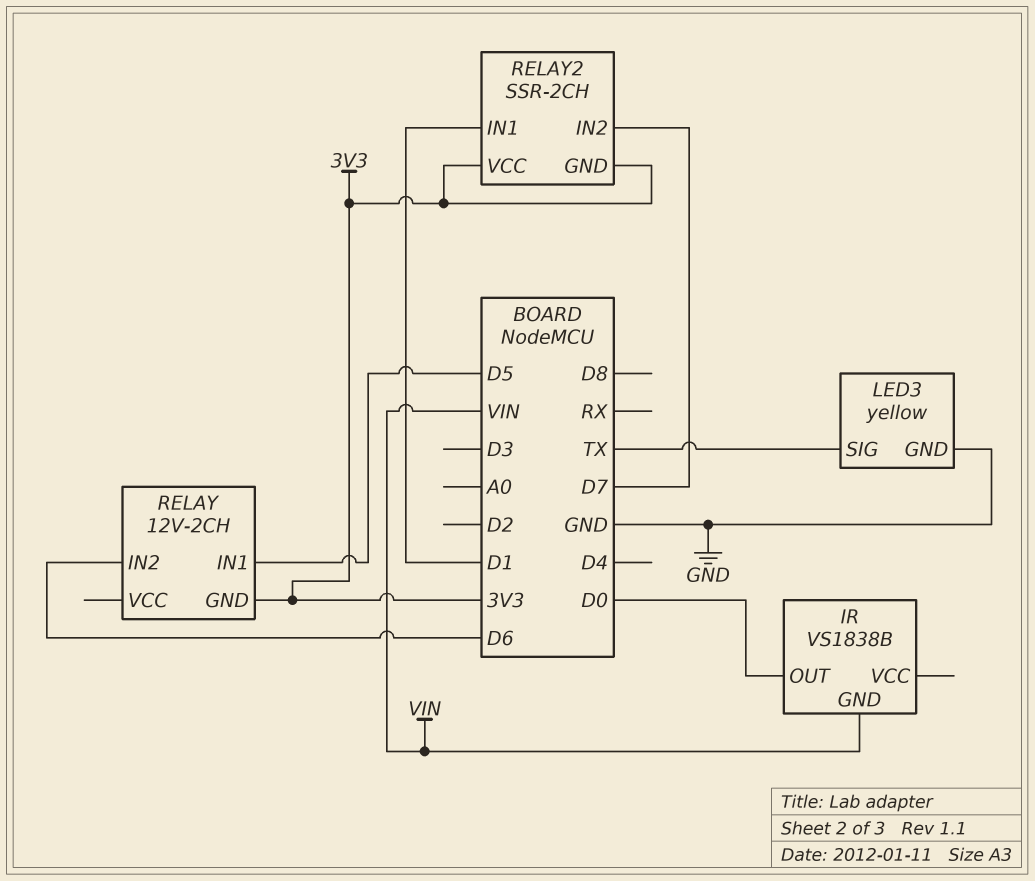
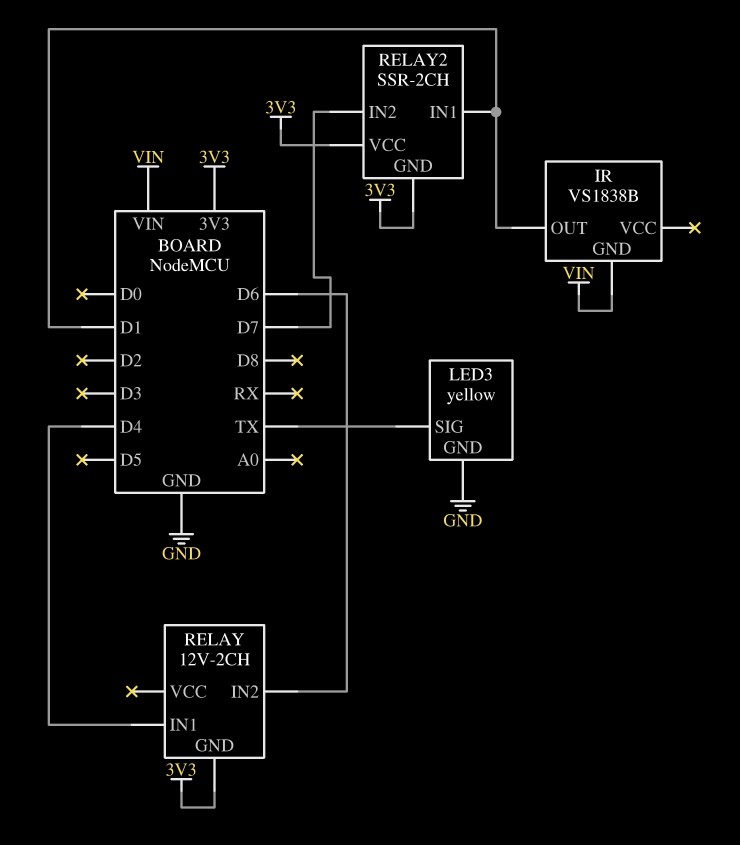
IR pin OUT: D0 -> D1
RELAY pin IN1: D5 -> D4

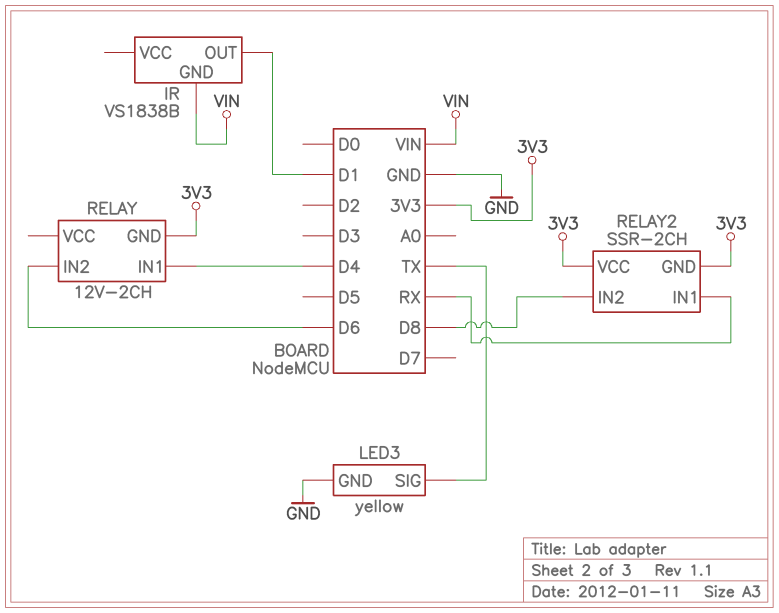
RELAY2 pin IN1: D1 -> RX
RELAY2 pin IN2: D7 -> D8

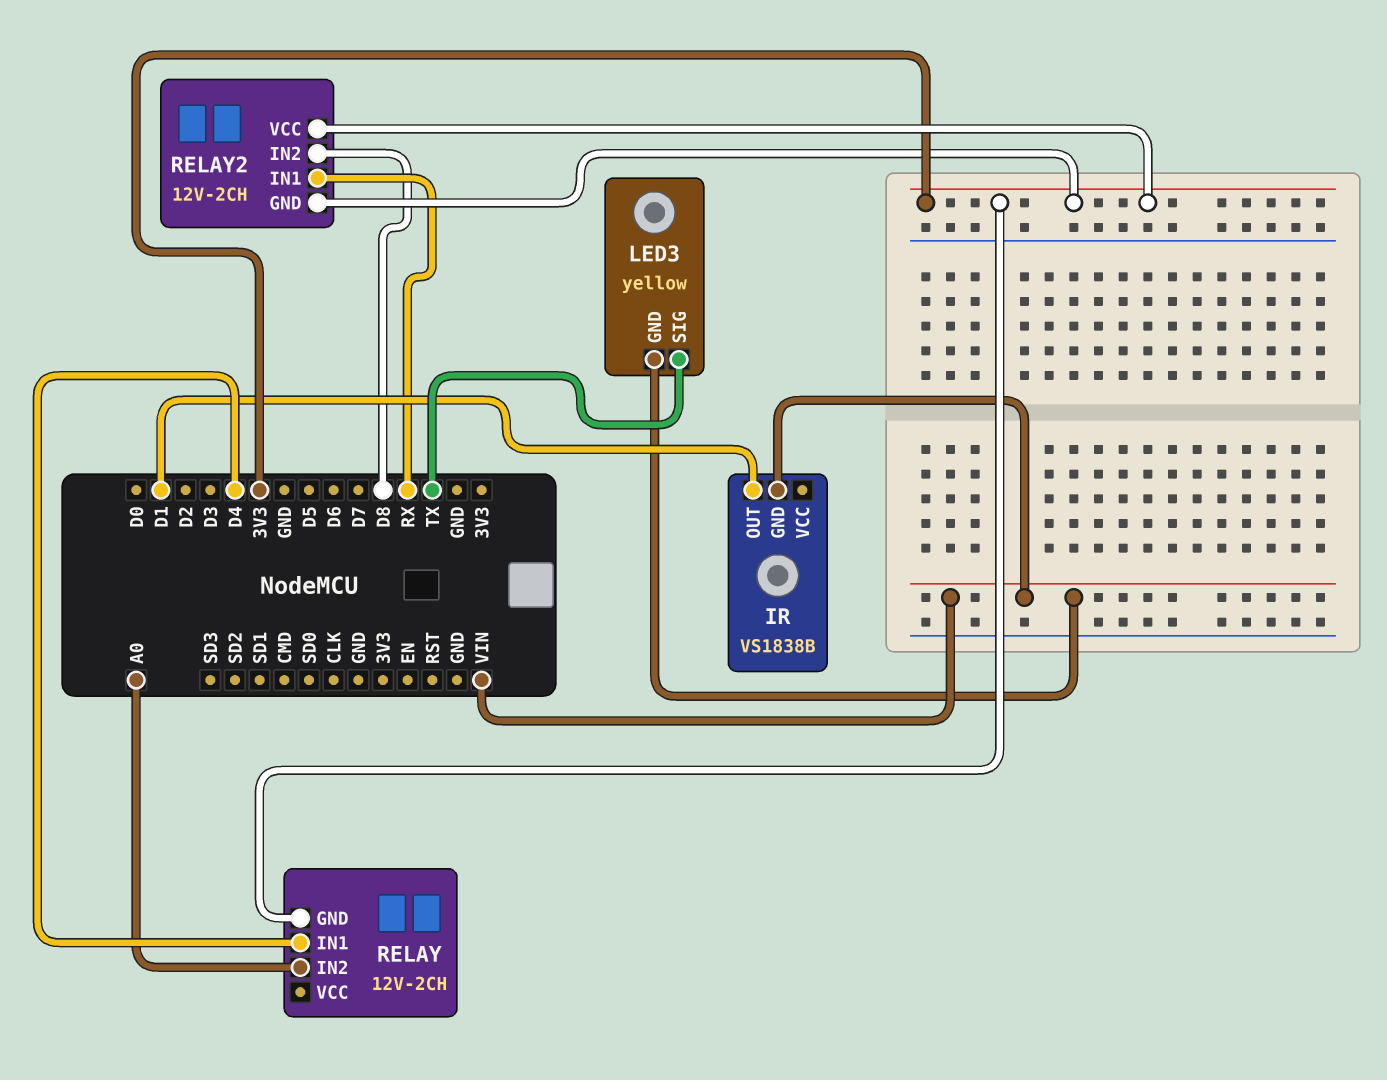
LED3 pin GND: GND -> VIN
RELAY pin IN2: D6 -> A0
RELAY2: SSR-2CH -> 12V-2CH

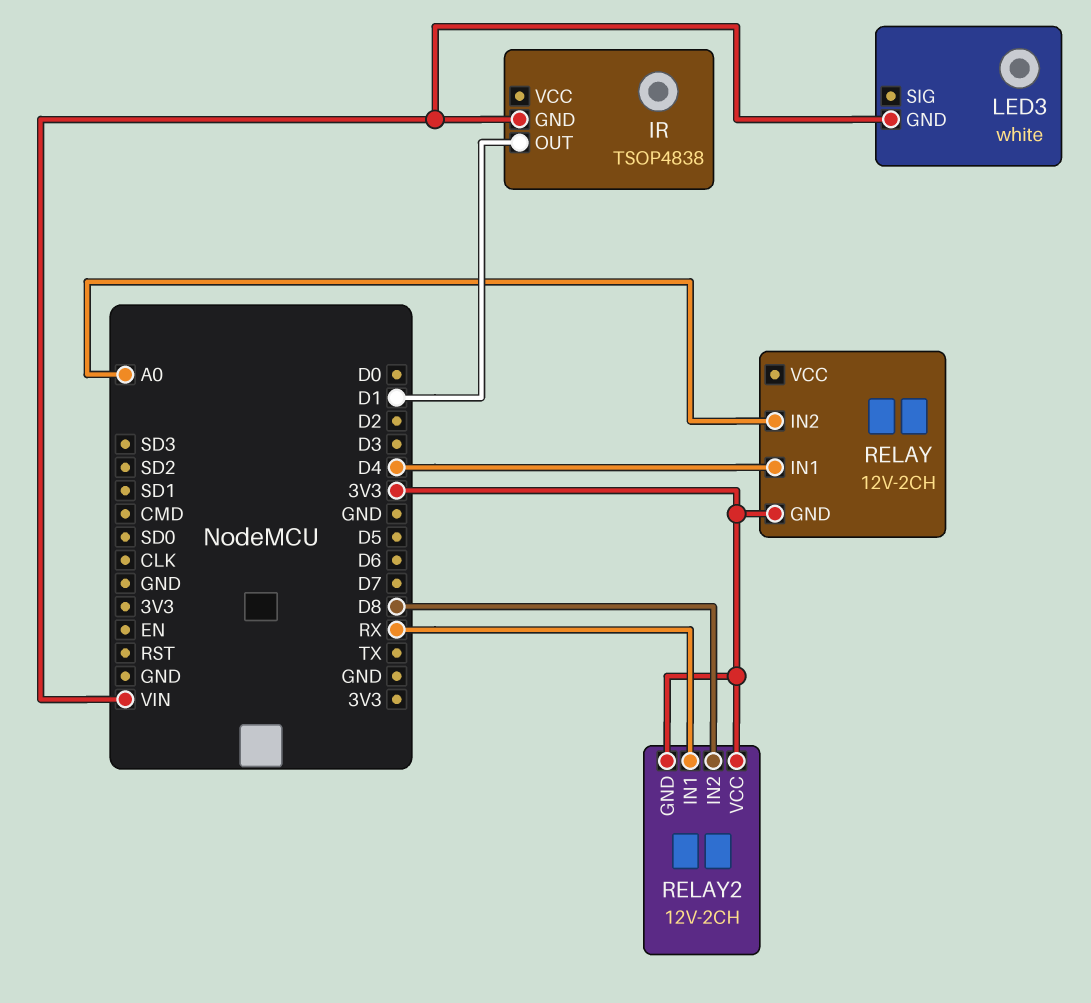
IR: VS1838B -> TSOP4838
LED3: yellow -> white
LED3 pin SIG: TX -> none

